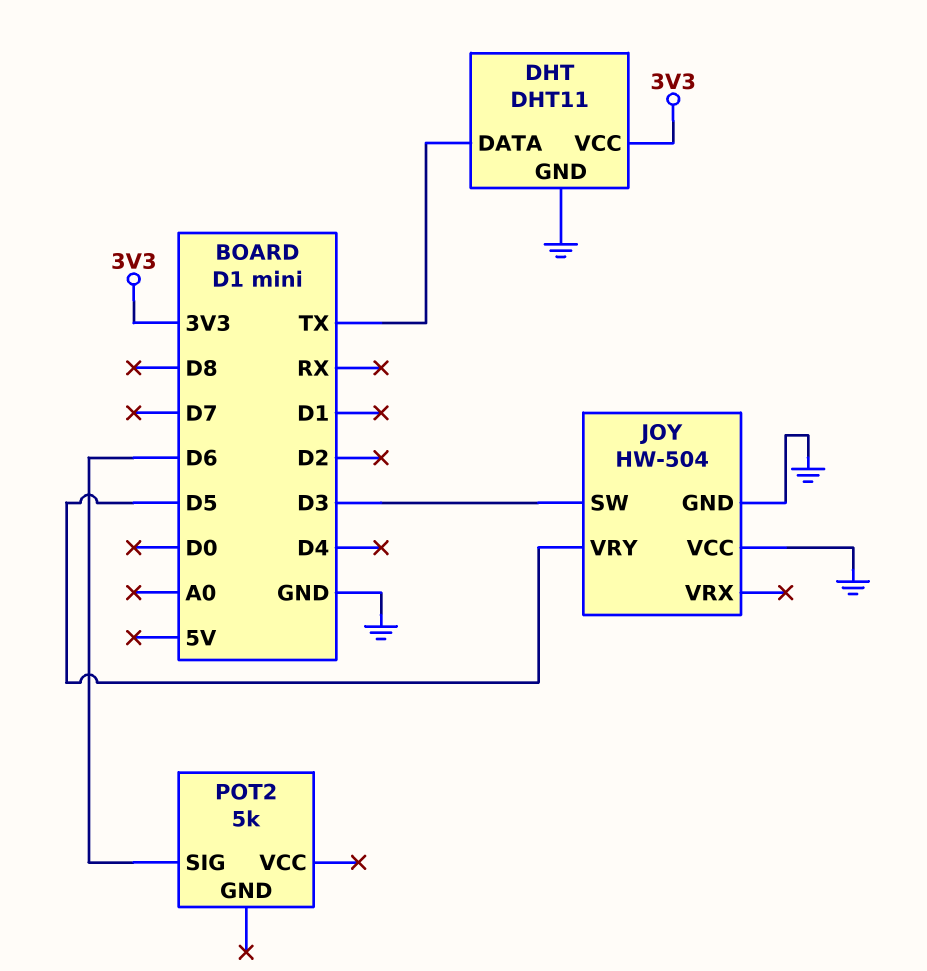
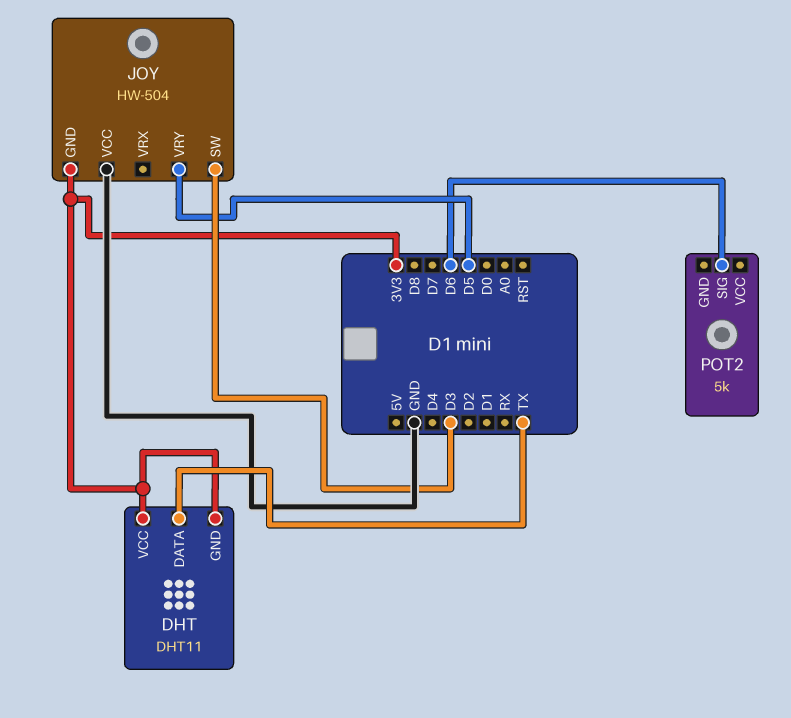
DHT pin GND: GND -> 3V3
JOY pin GND: GND -> 3V3

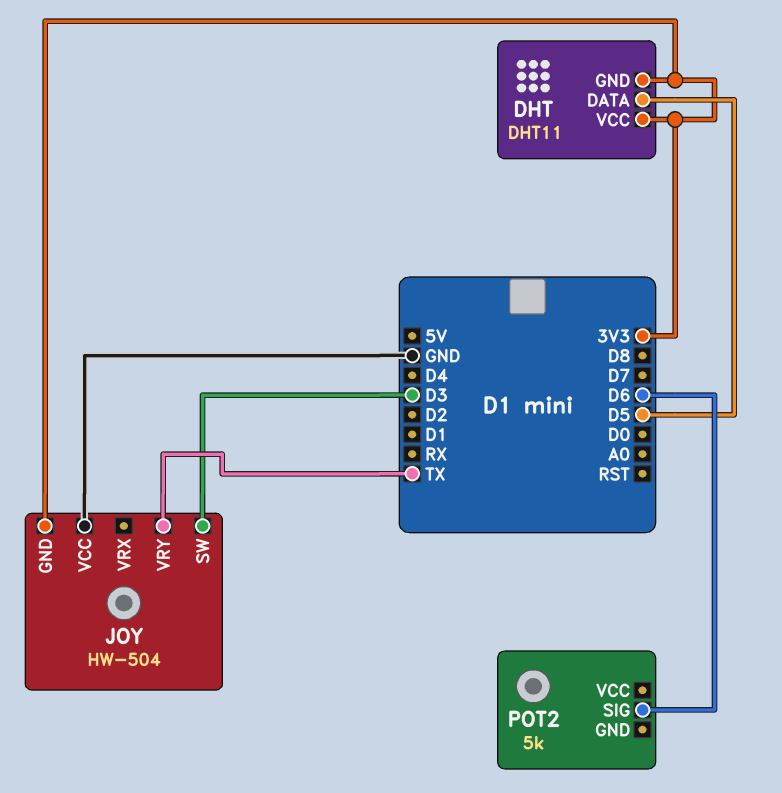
DHT pin DATA: TX -> D5
JOY pin VRY: D5 -> TX

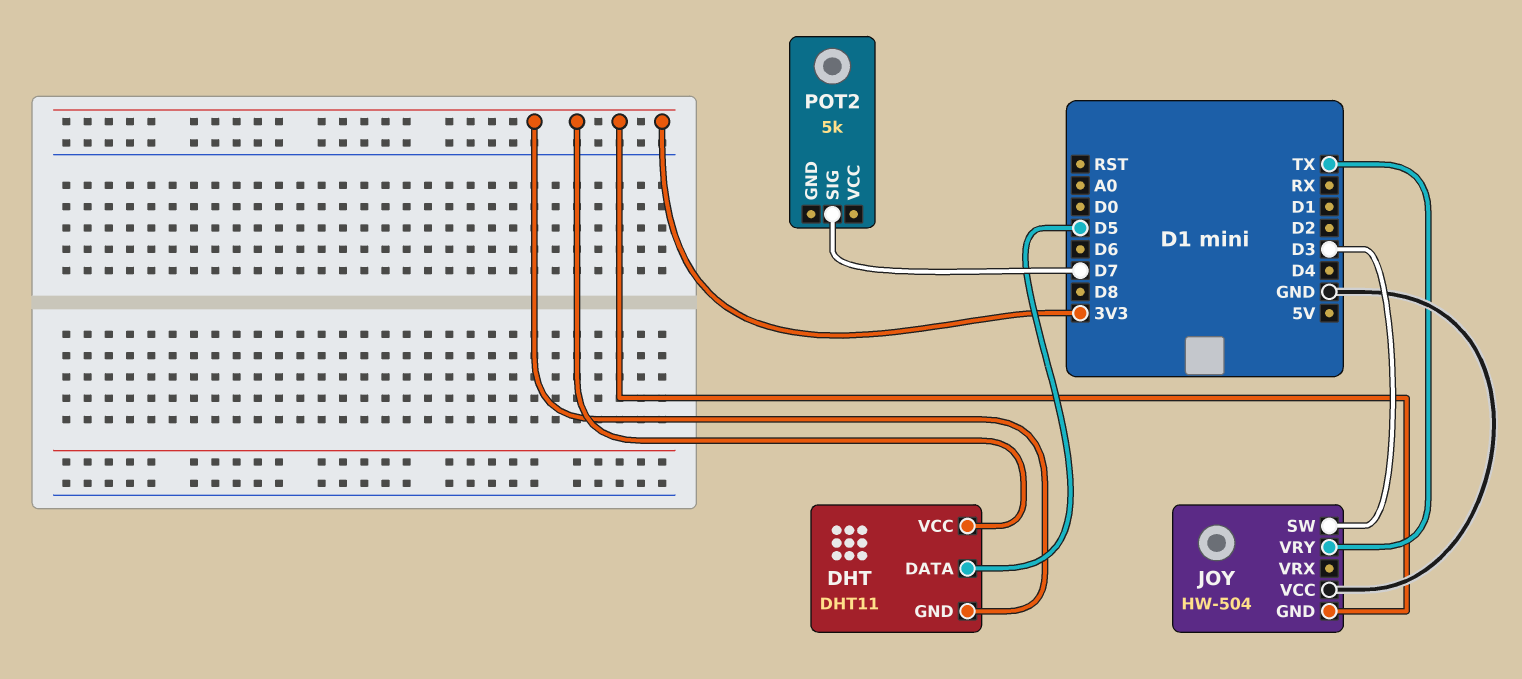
POT2 pin SIG: D6 -> D7

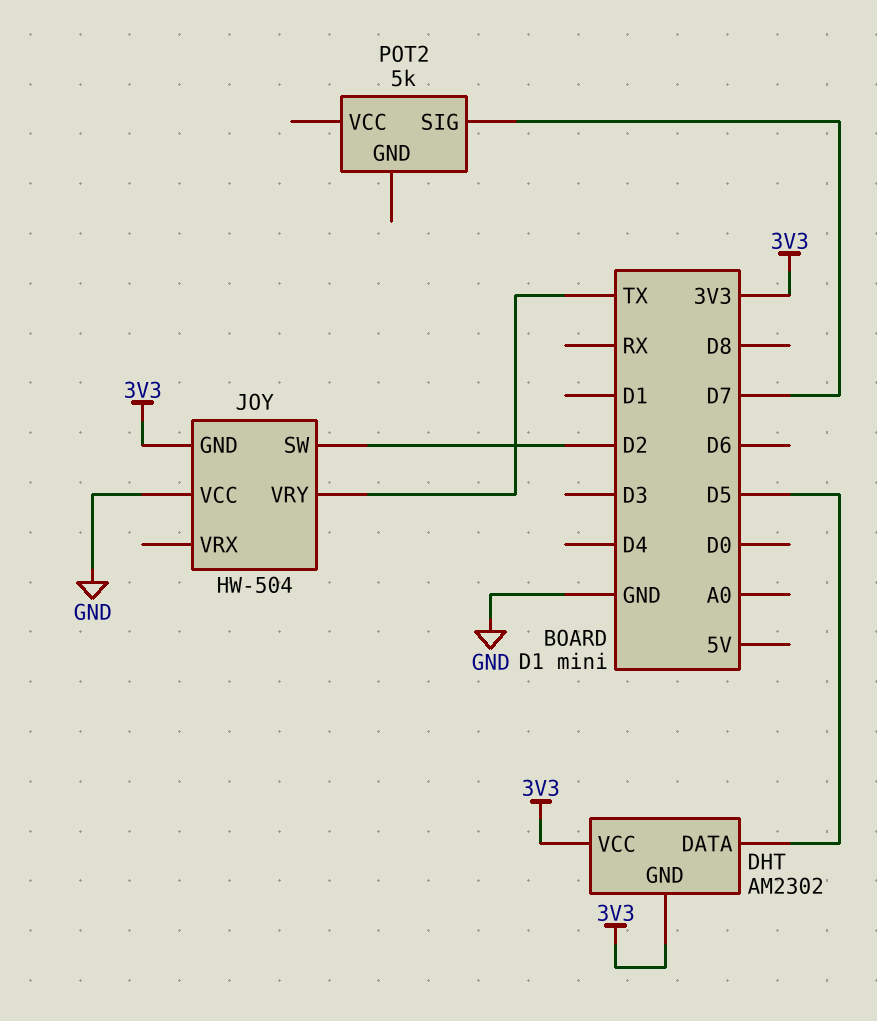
DHT: DHT11 -> AM2302
JOY pin SW: D3 -> D2

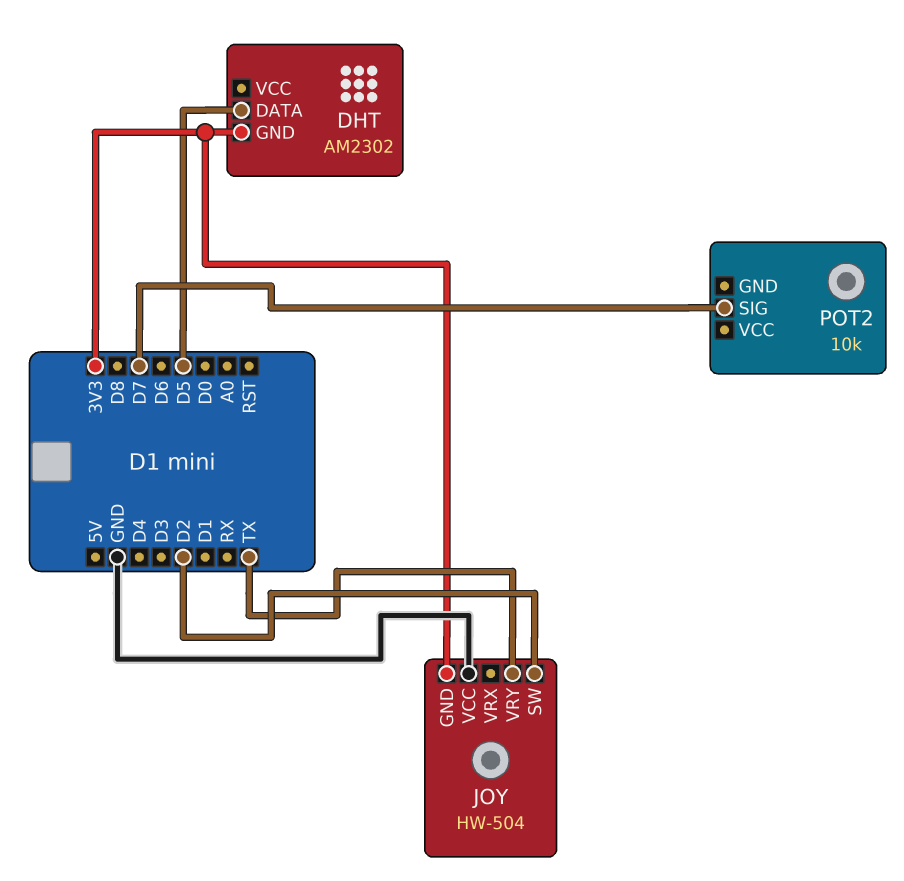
DHT pin VCC: 3V3 -> none
POT2: 5k -> 10k

